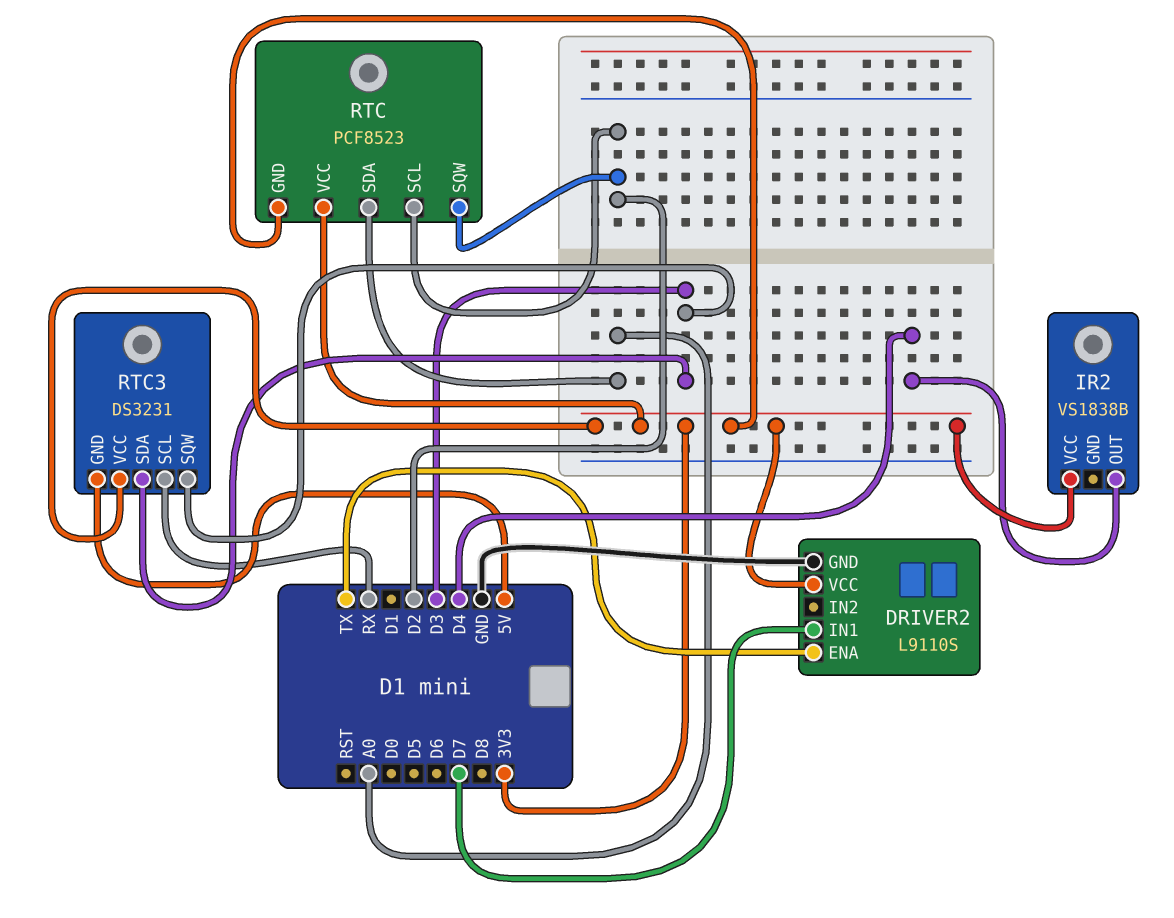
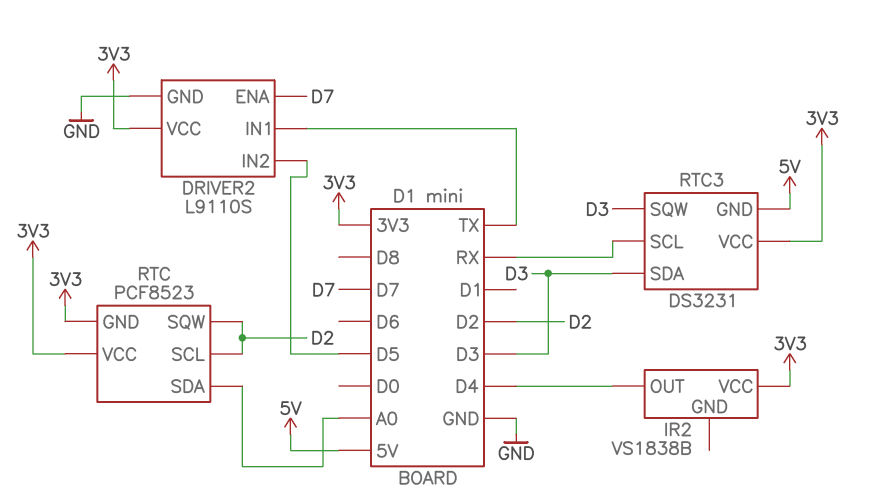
DRIVER2 pin ENA: TX -> D7
DRIVER2 pin IN1: D7 -> TX
DRIVER2 pin IN2: none -> D5

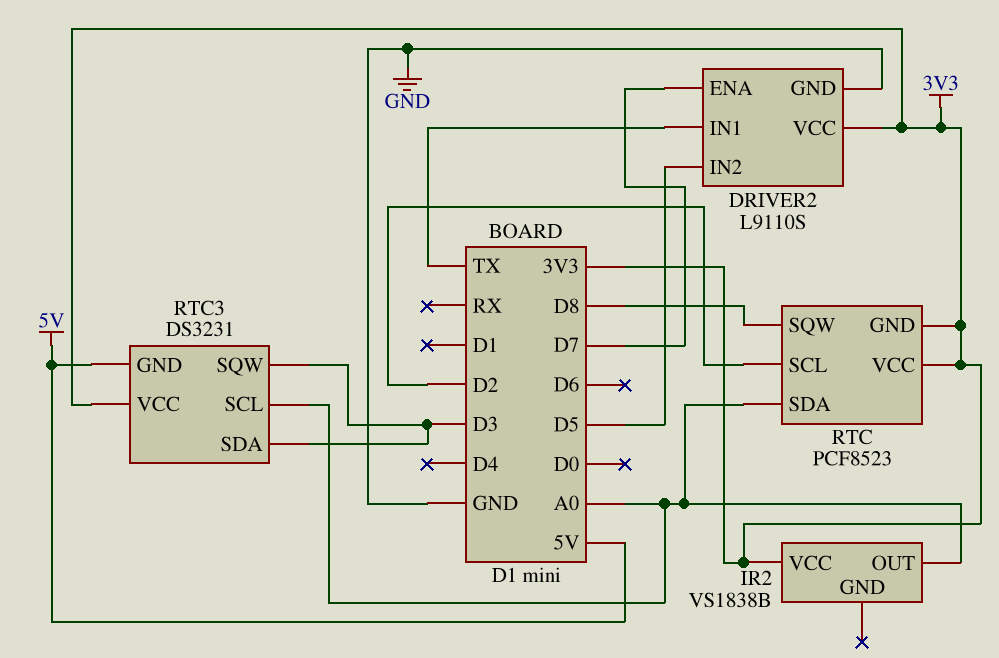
IR2 pin OUT: D4 -> A0
RTC pin SQW: D2 -> D8
RTC3 pin SCL: RX -> A0

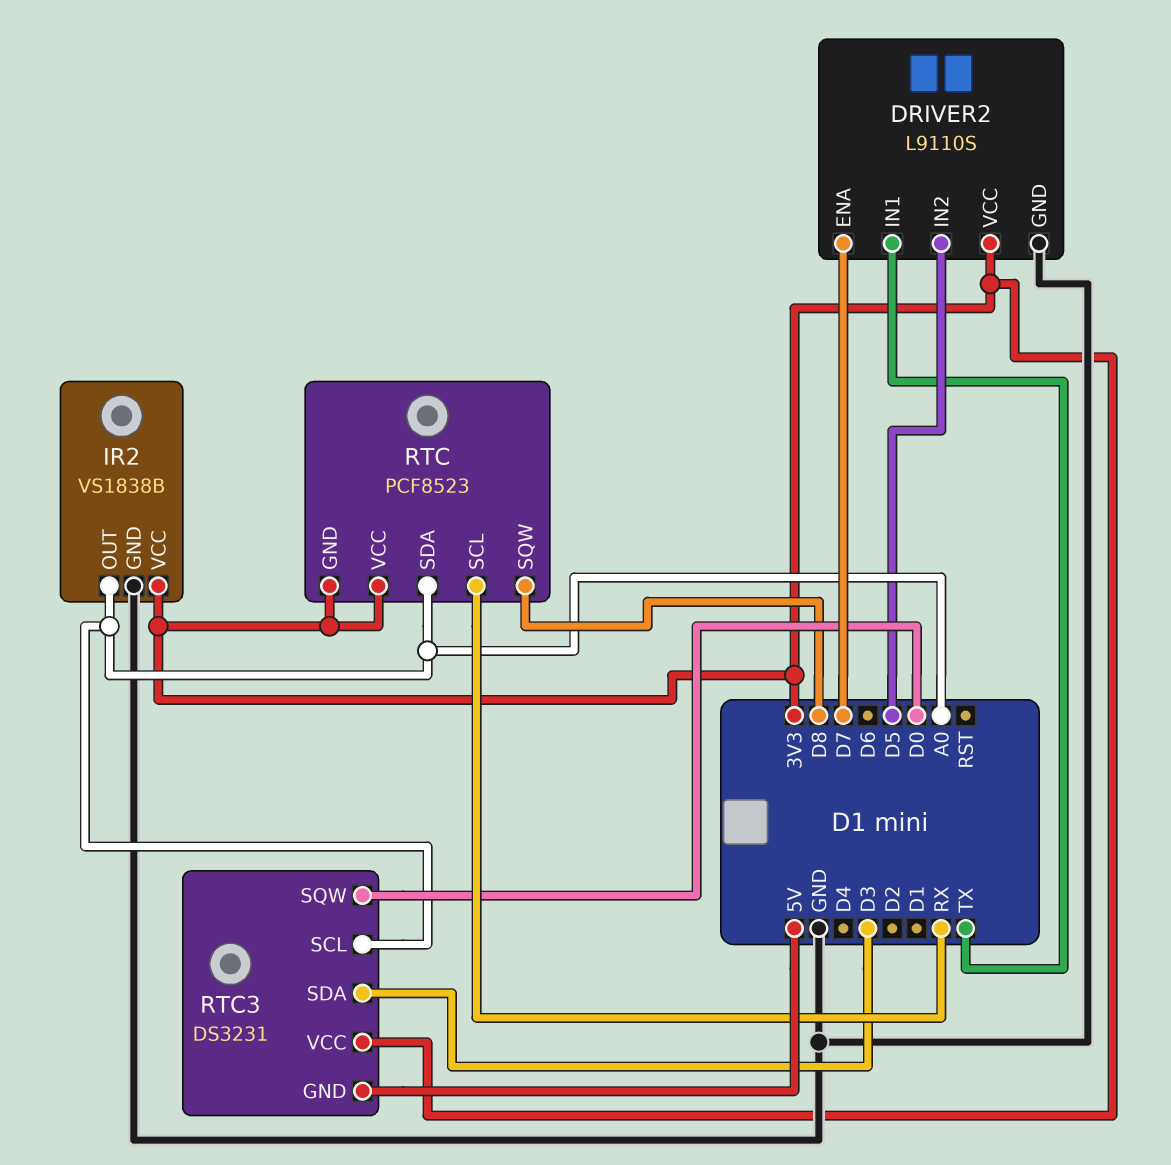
IR2 pin GND: none -> GND
RTC pin SCL: D2 -> RX
RTC3 pin SQW: D3 -> D0

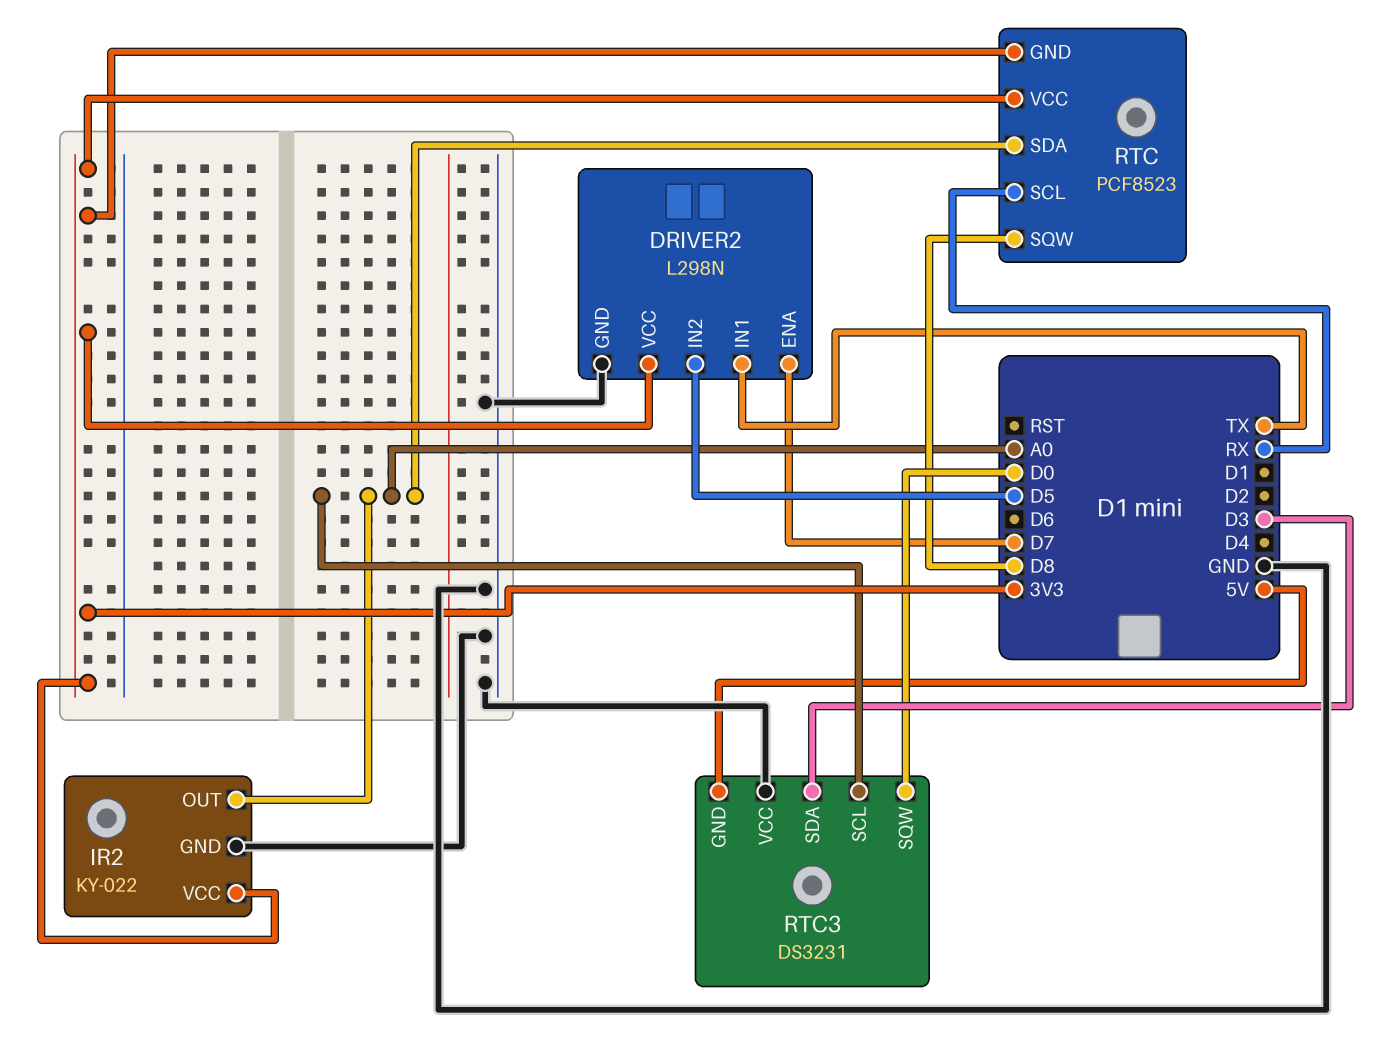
DRIVER2: L9110S -> L298N
IR2: VS1838B -> KY-022
RTC3 pin VCC: 3V3 -> GND

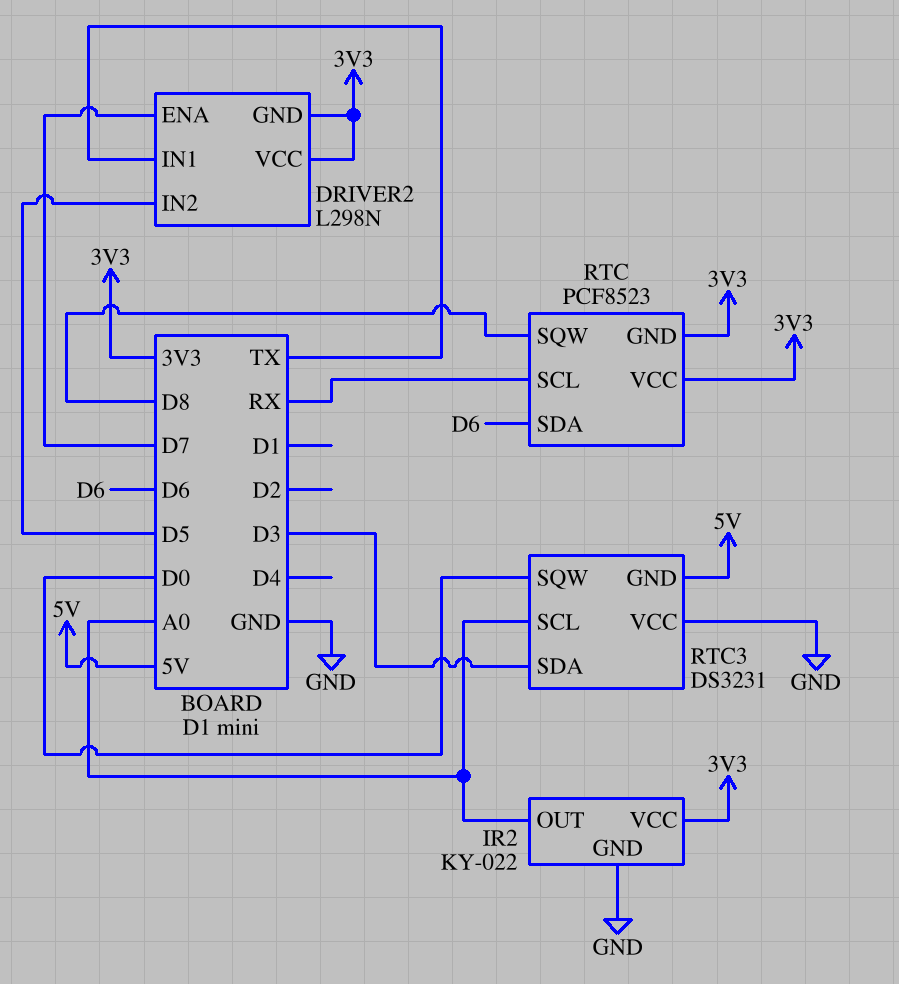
DRIVER2 pin GND: GND -> 3V3
RTC pin SDA: A0 -> D6

